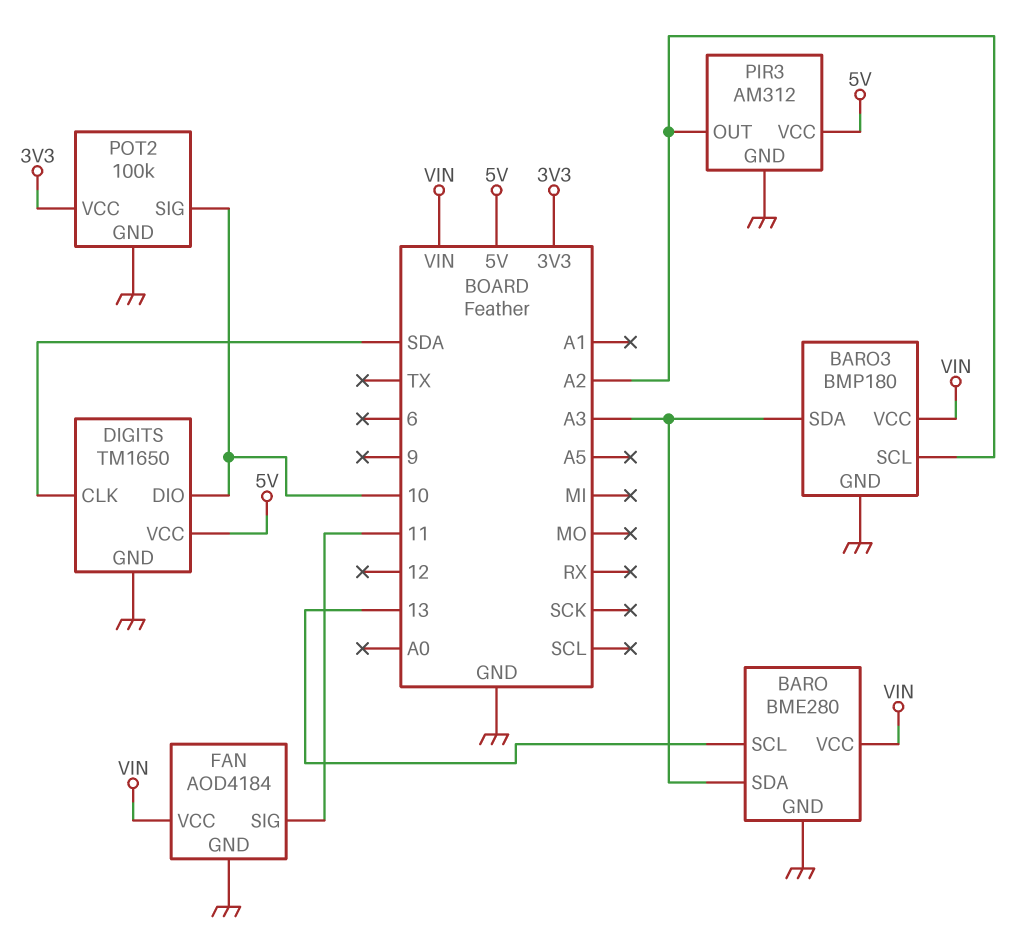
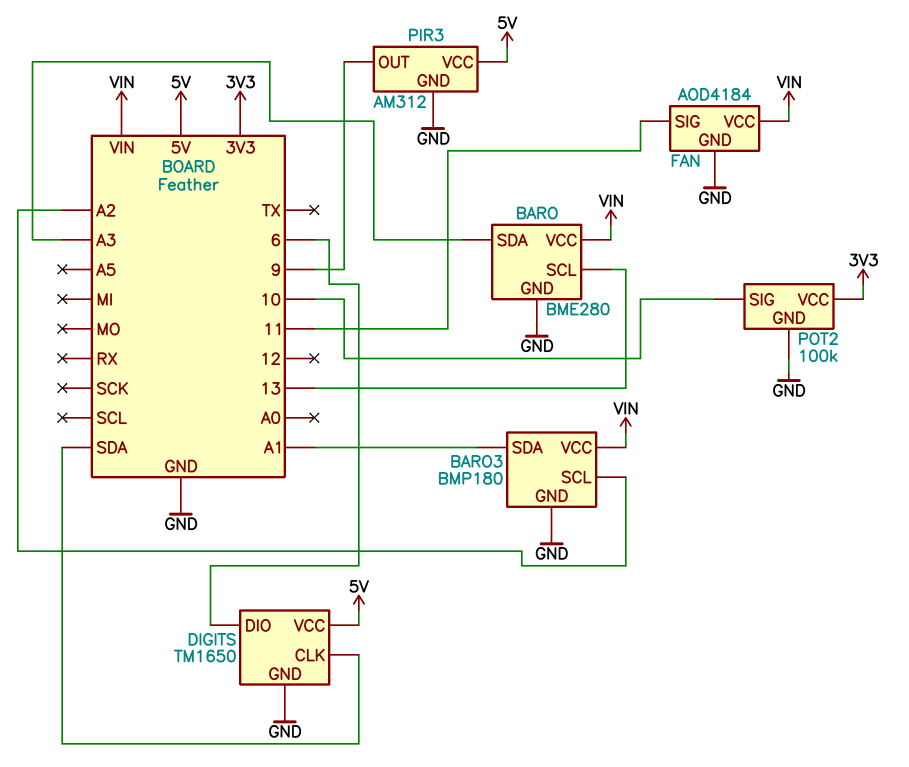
BARO3 pin SDA: A3 -> A1
DIGITS pin DIO: 10 -> 6
PIR3 pin OUT: A2 -> 9

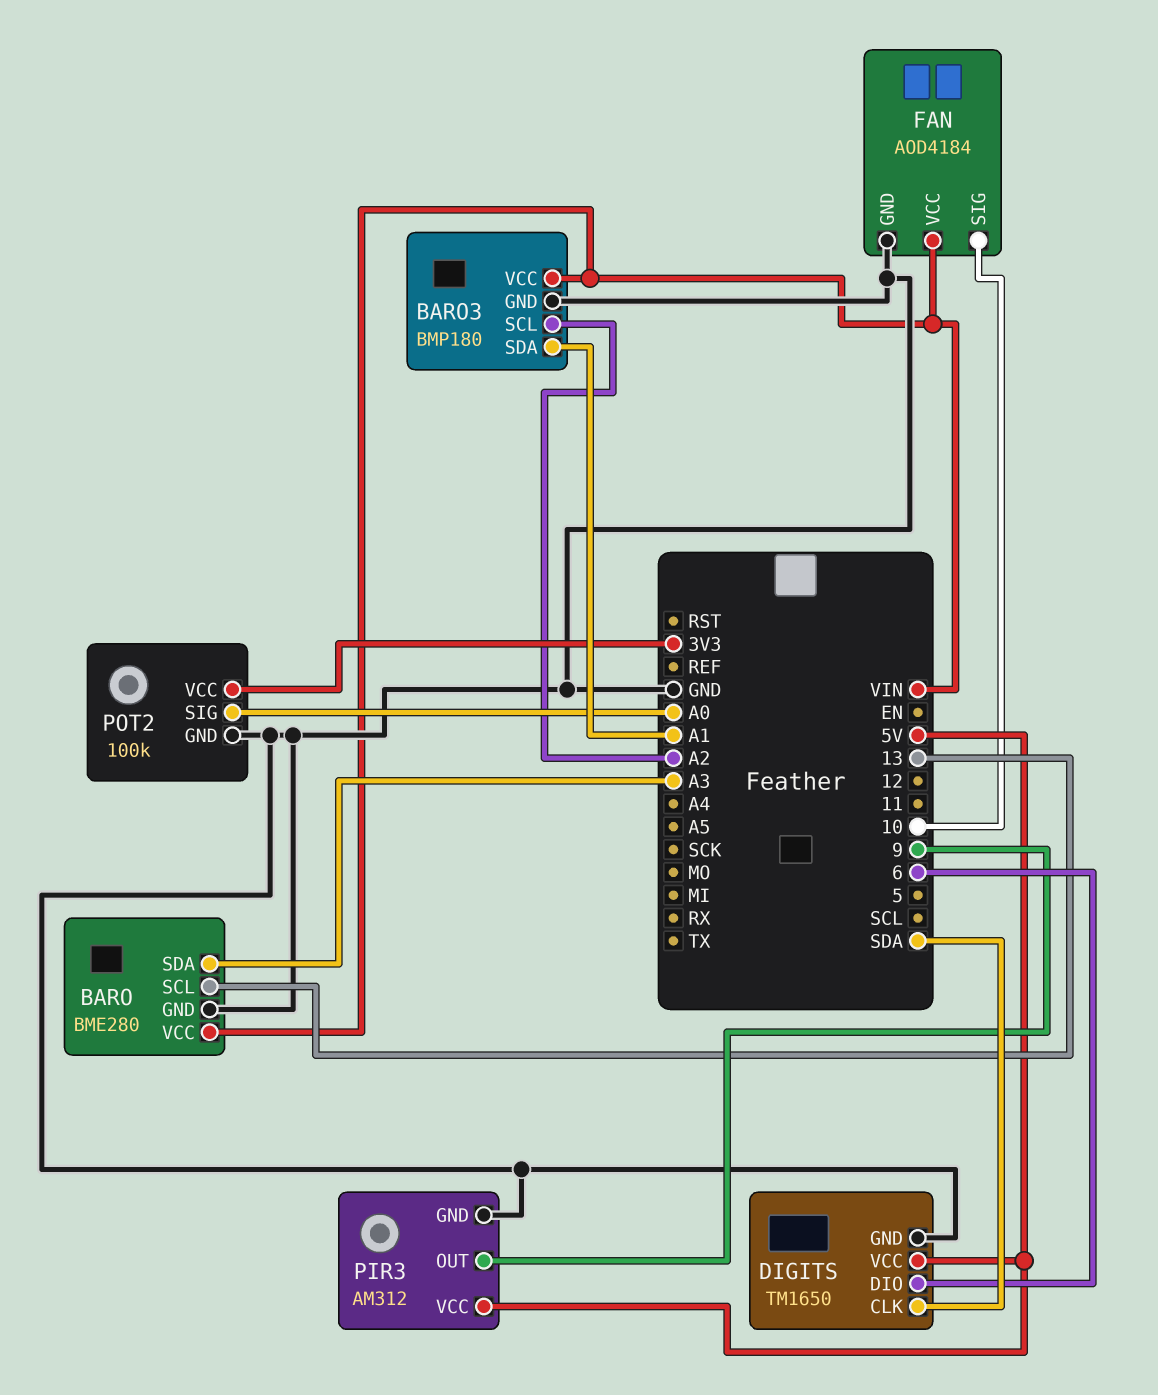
FAN pin SIG: 11 -> 10
POT2 pin SIG: 10 -> A0

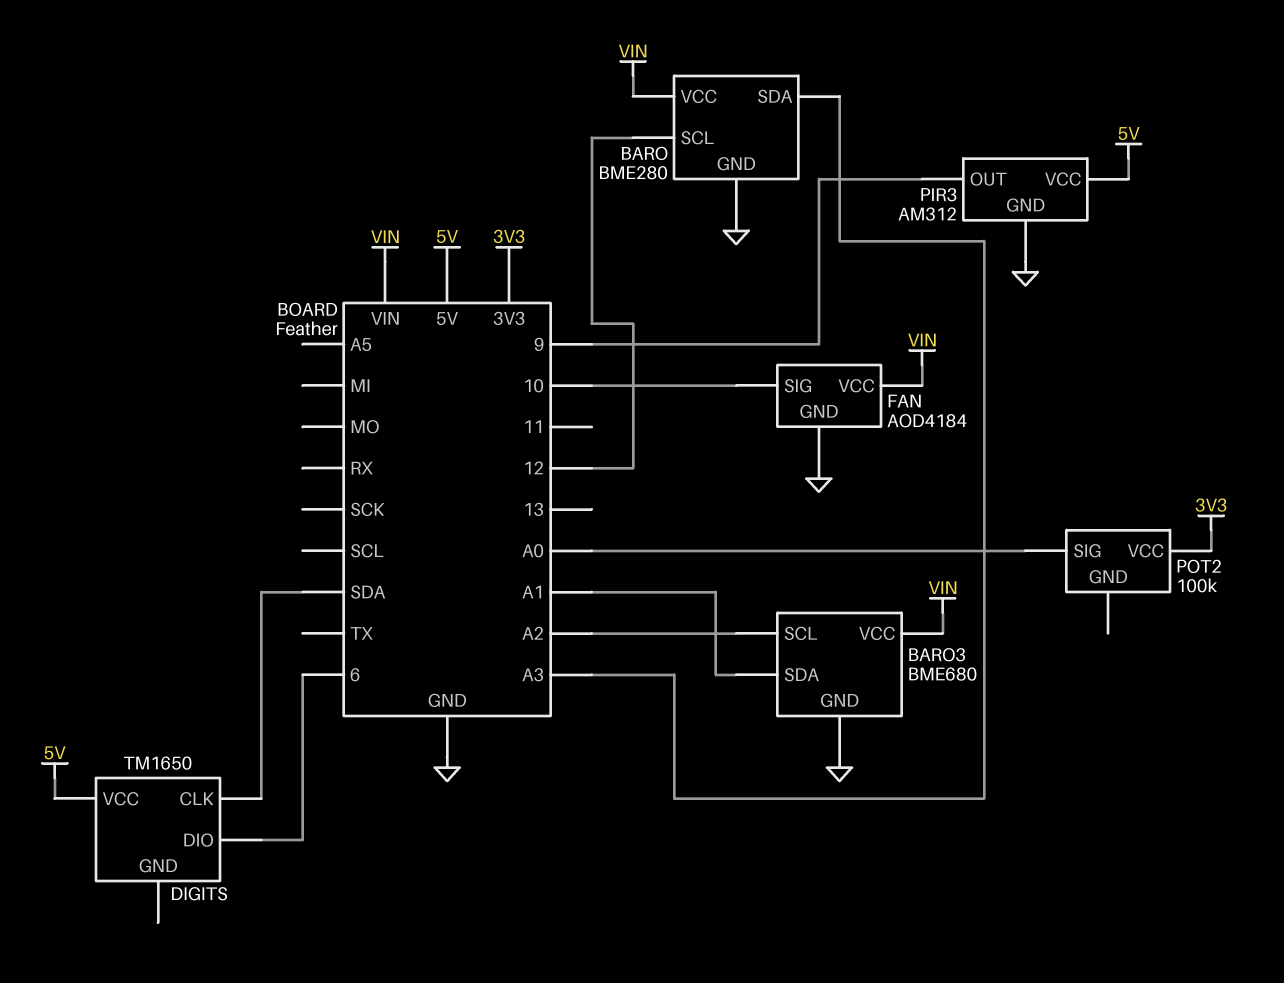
BARO pin SCL: 13 -> 12
BARO3: BMP180 -> BME680
DIGITS pin GND: GND -> none
POT2 pin GND: GND -> none

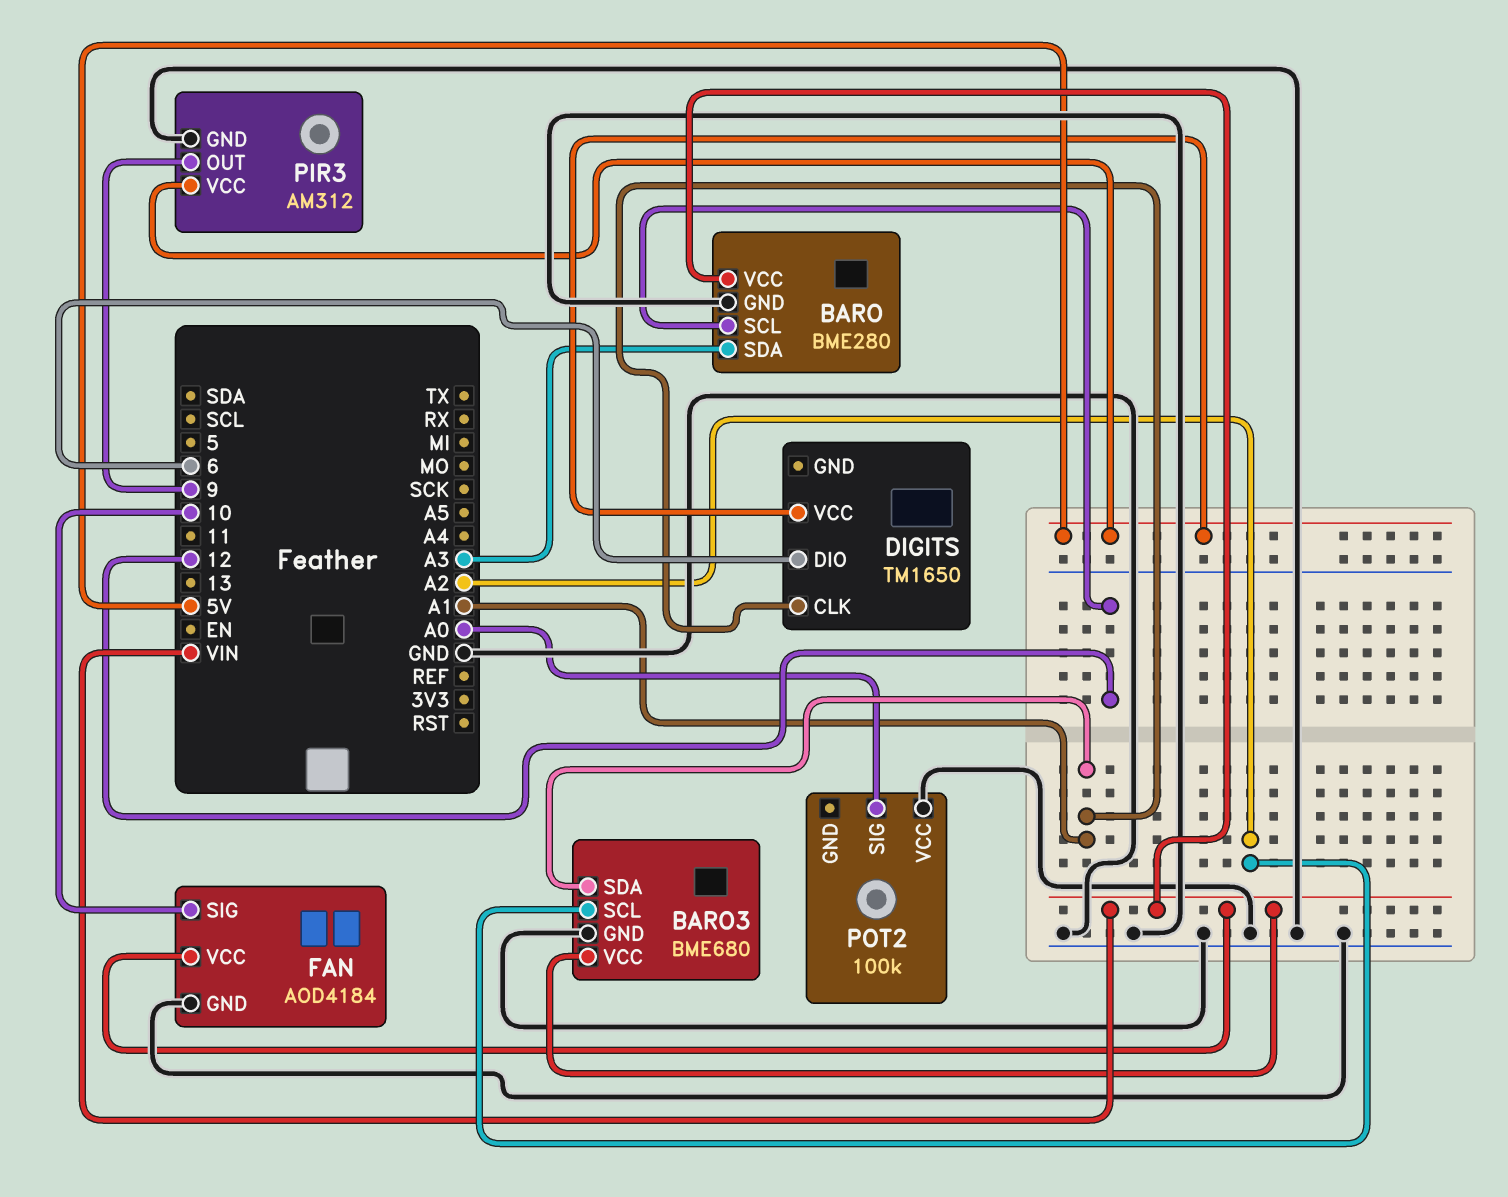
DIGITS pin CLK: SDA -> A1
POT2 pin VCC: 3V3 -> GND

